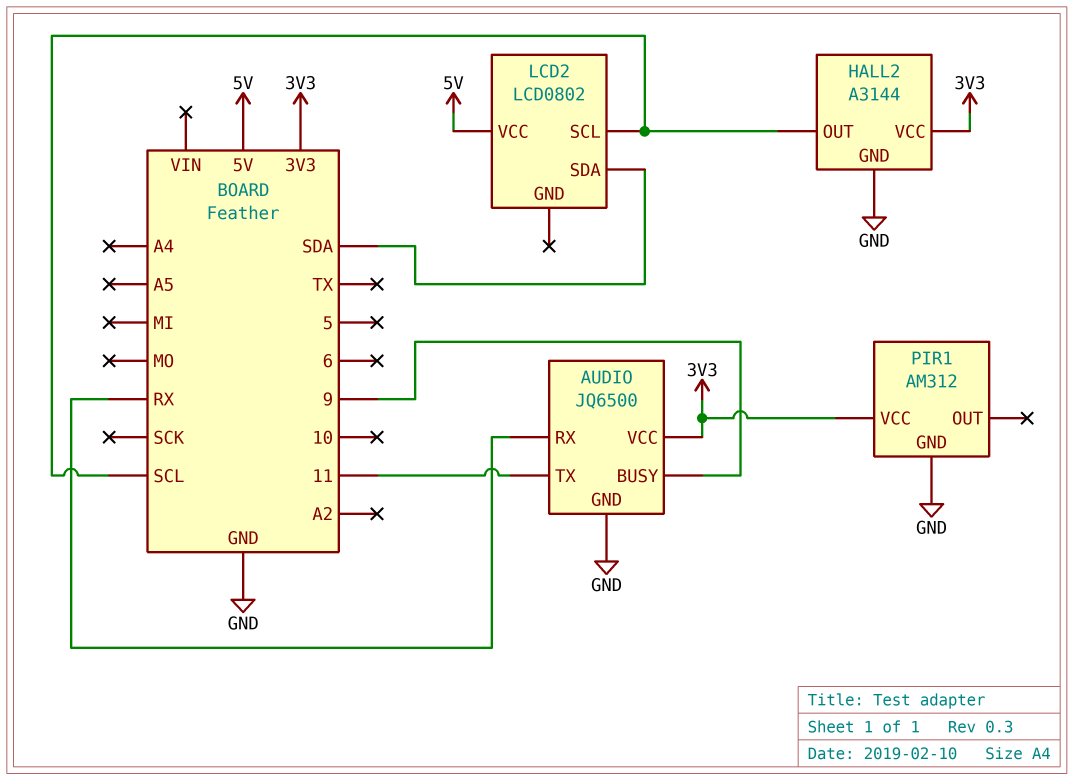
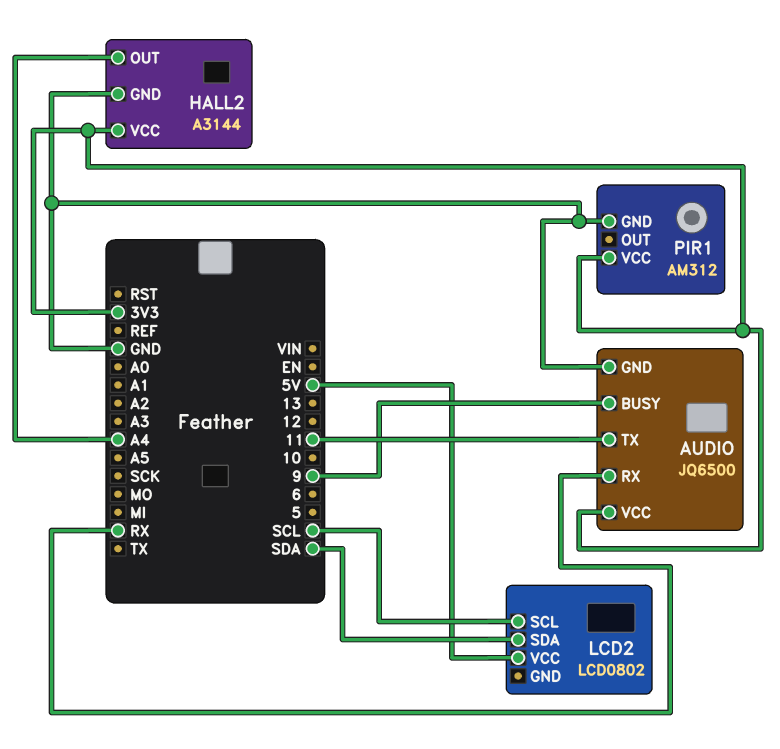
HALL2 pin OUT: SCL -> A4

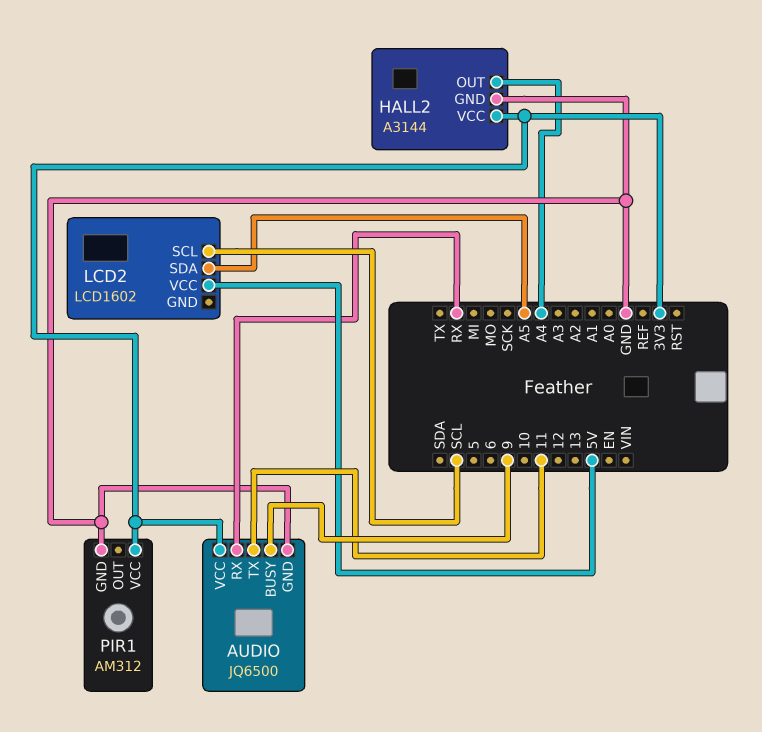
LCD2: LCD0802 -> LCD1602
LCD2 pin SDA: SDA -> A5

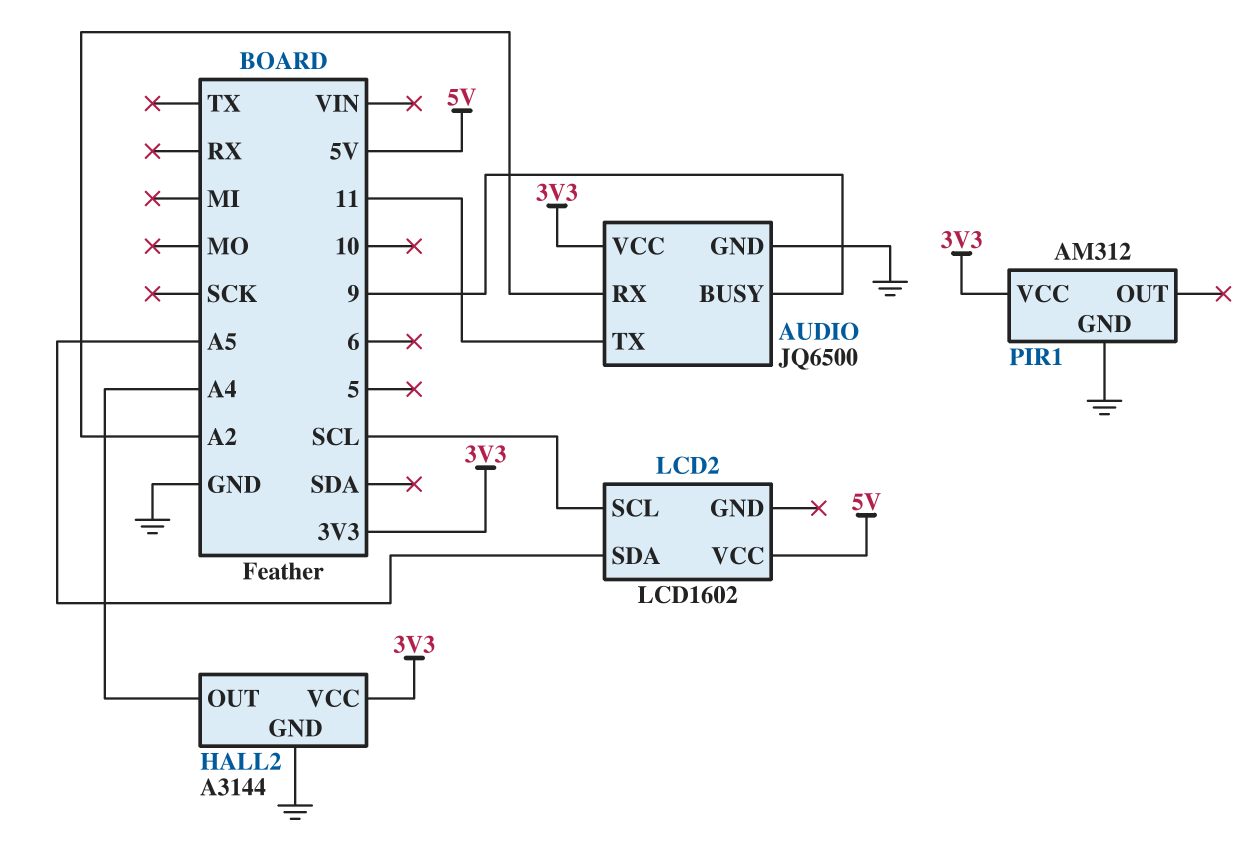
AUDIO pin RX: RX -> A2

